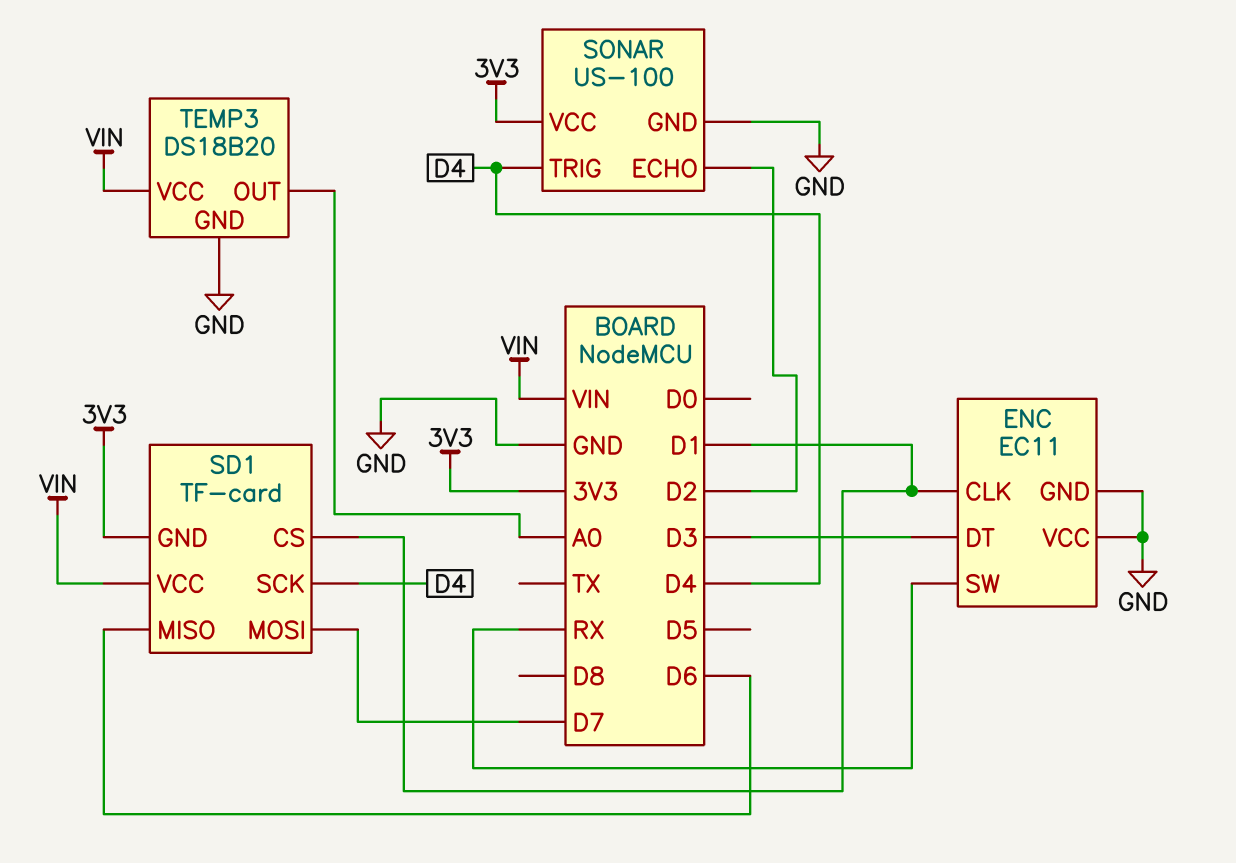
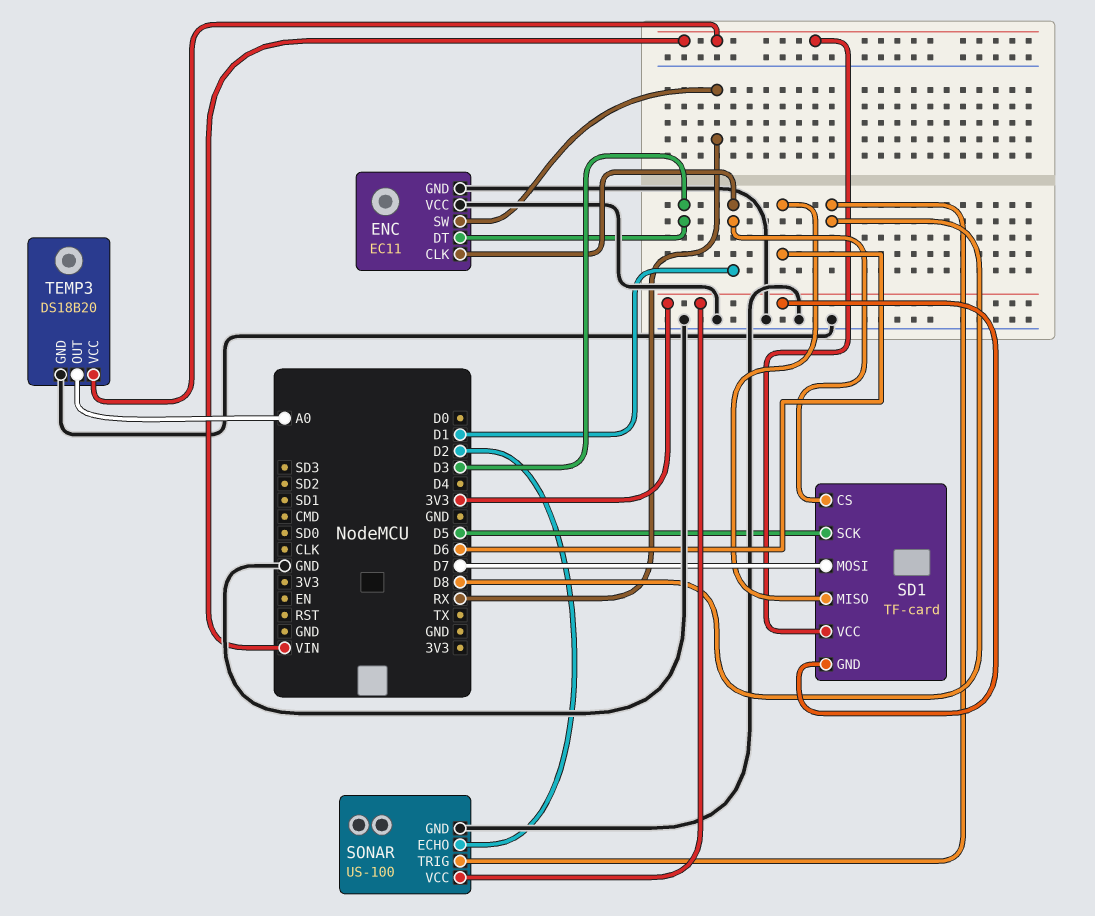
SD1 pin SCK: D4 -> D5
SONAR pin TRIG: D4 -> D8

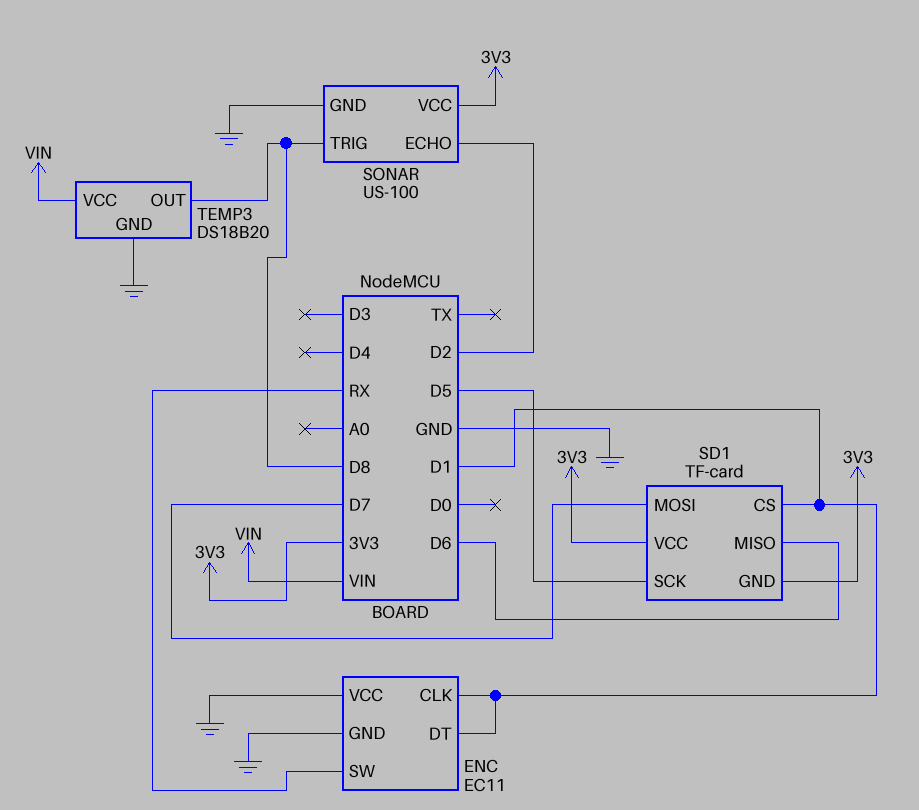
ENC pin DT: D3 -> D1
SD1 pin VCC: VIN -> 3V3
TEMP3 pin OUT: A0 -> D8

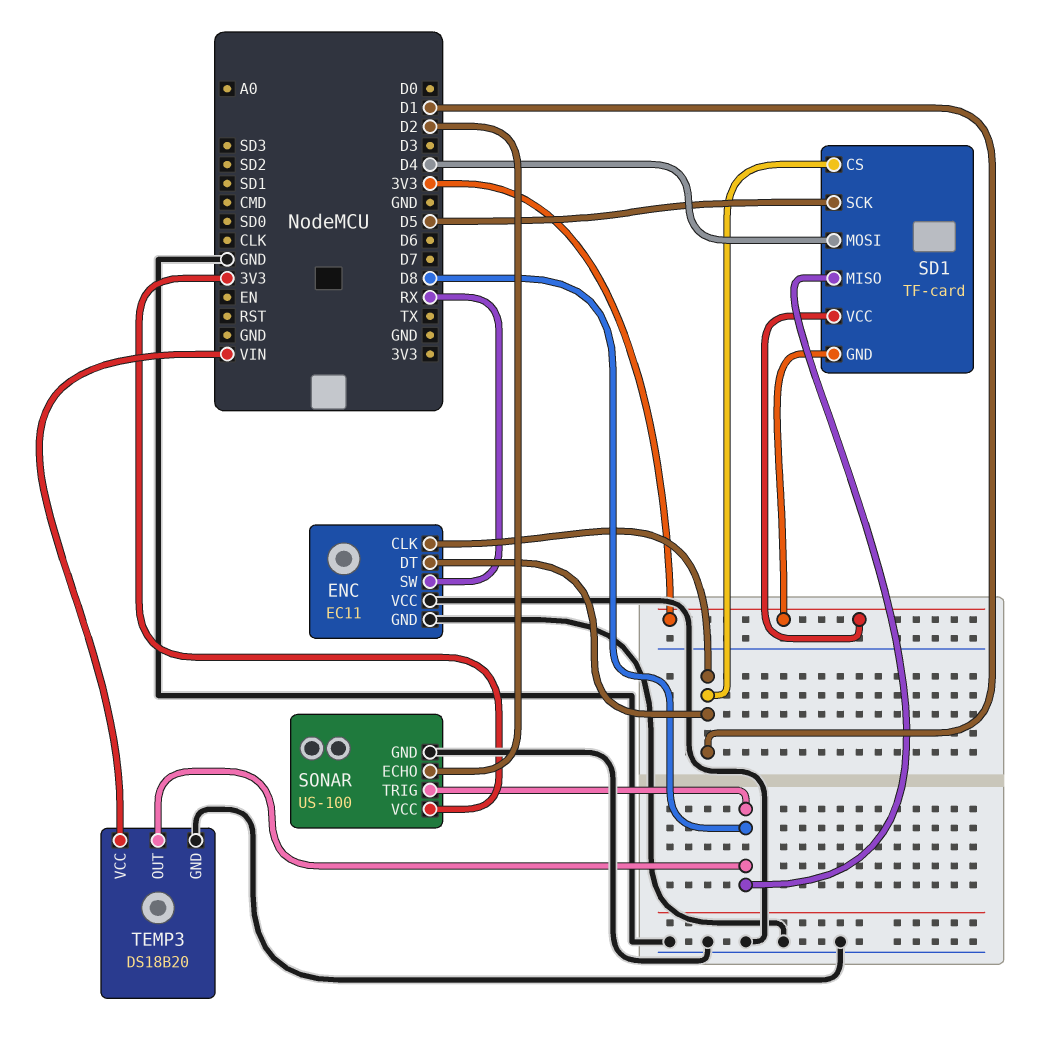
SD1 pin MISO: D6 -> D8
SD1 pin MOSI: D7 -> D4

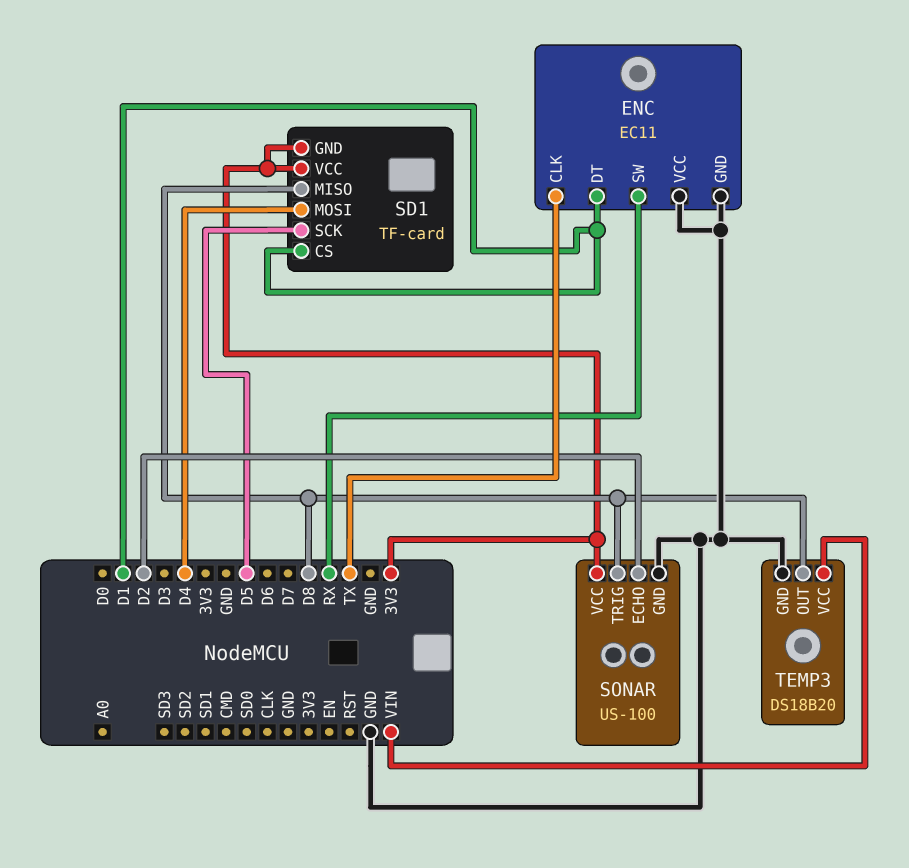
ENC pin CLK: D1 -> TX

